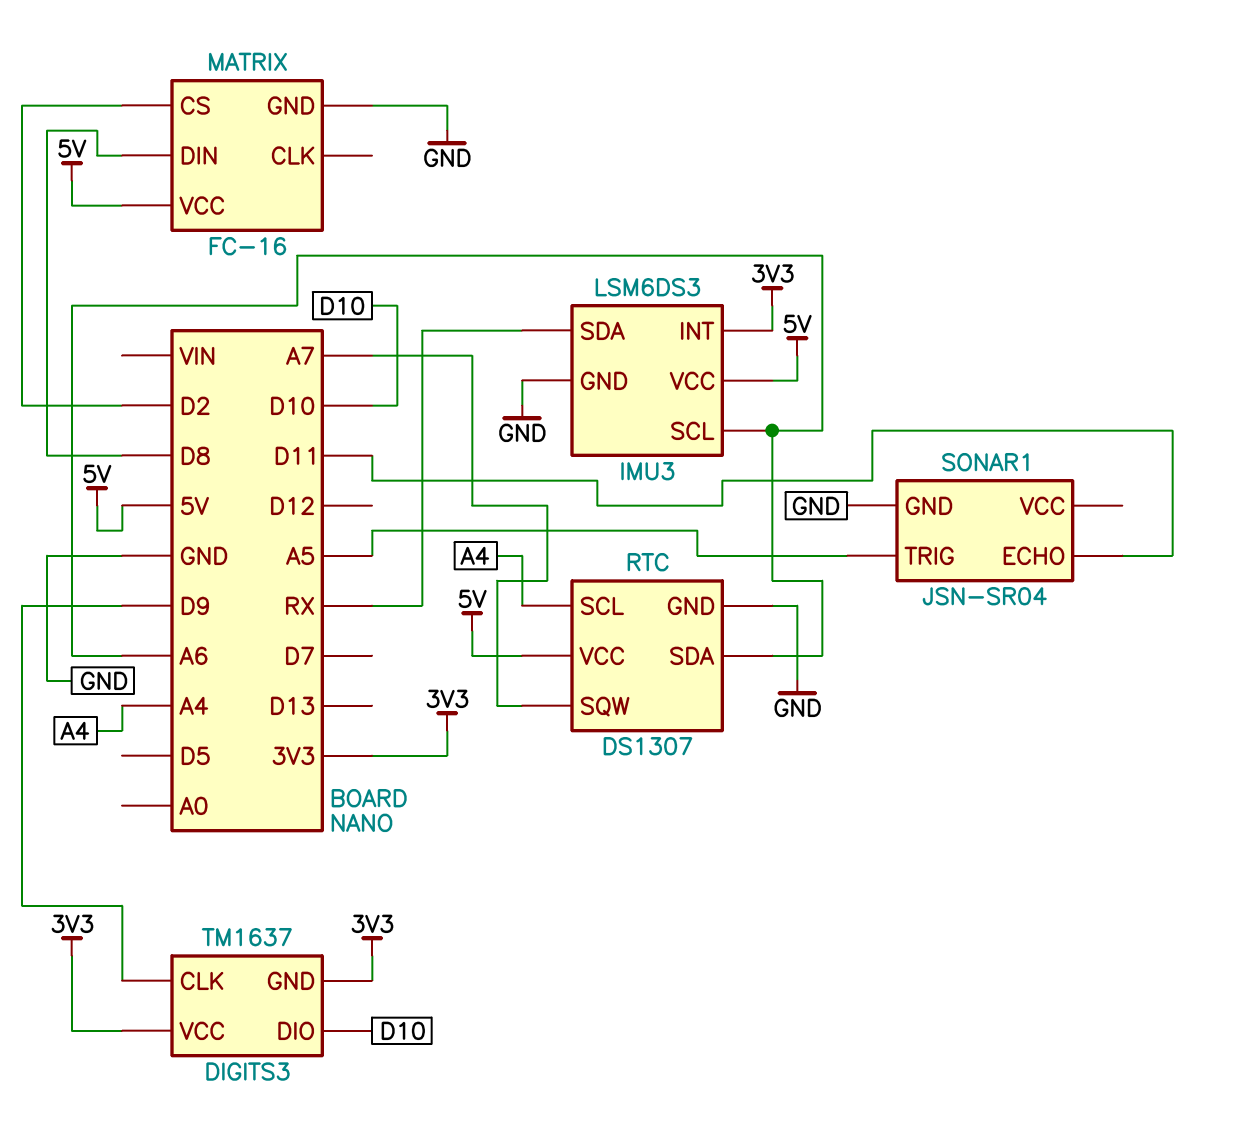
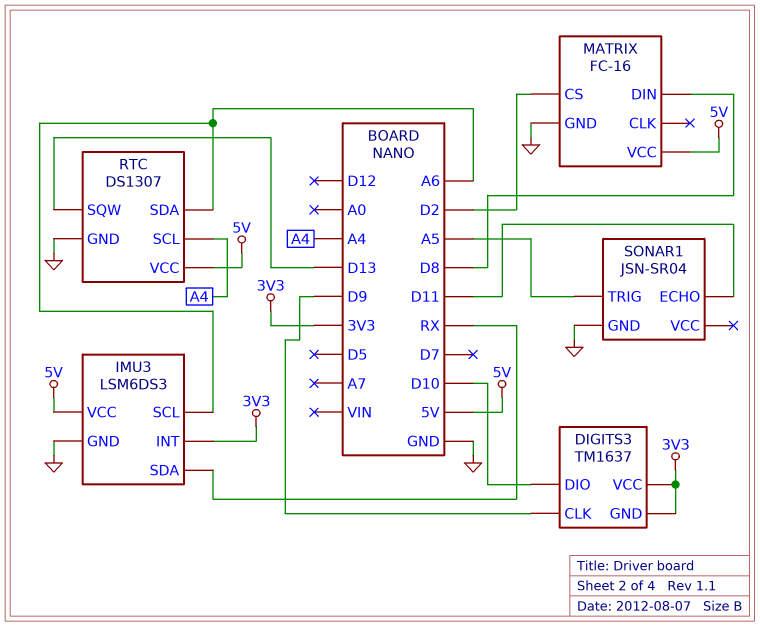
RTC pin SQW: A7 -> D13

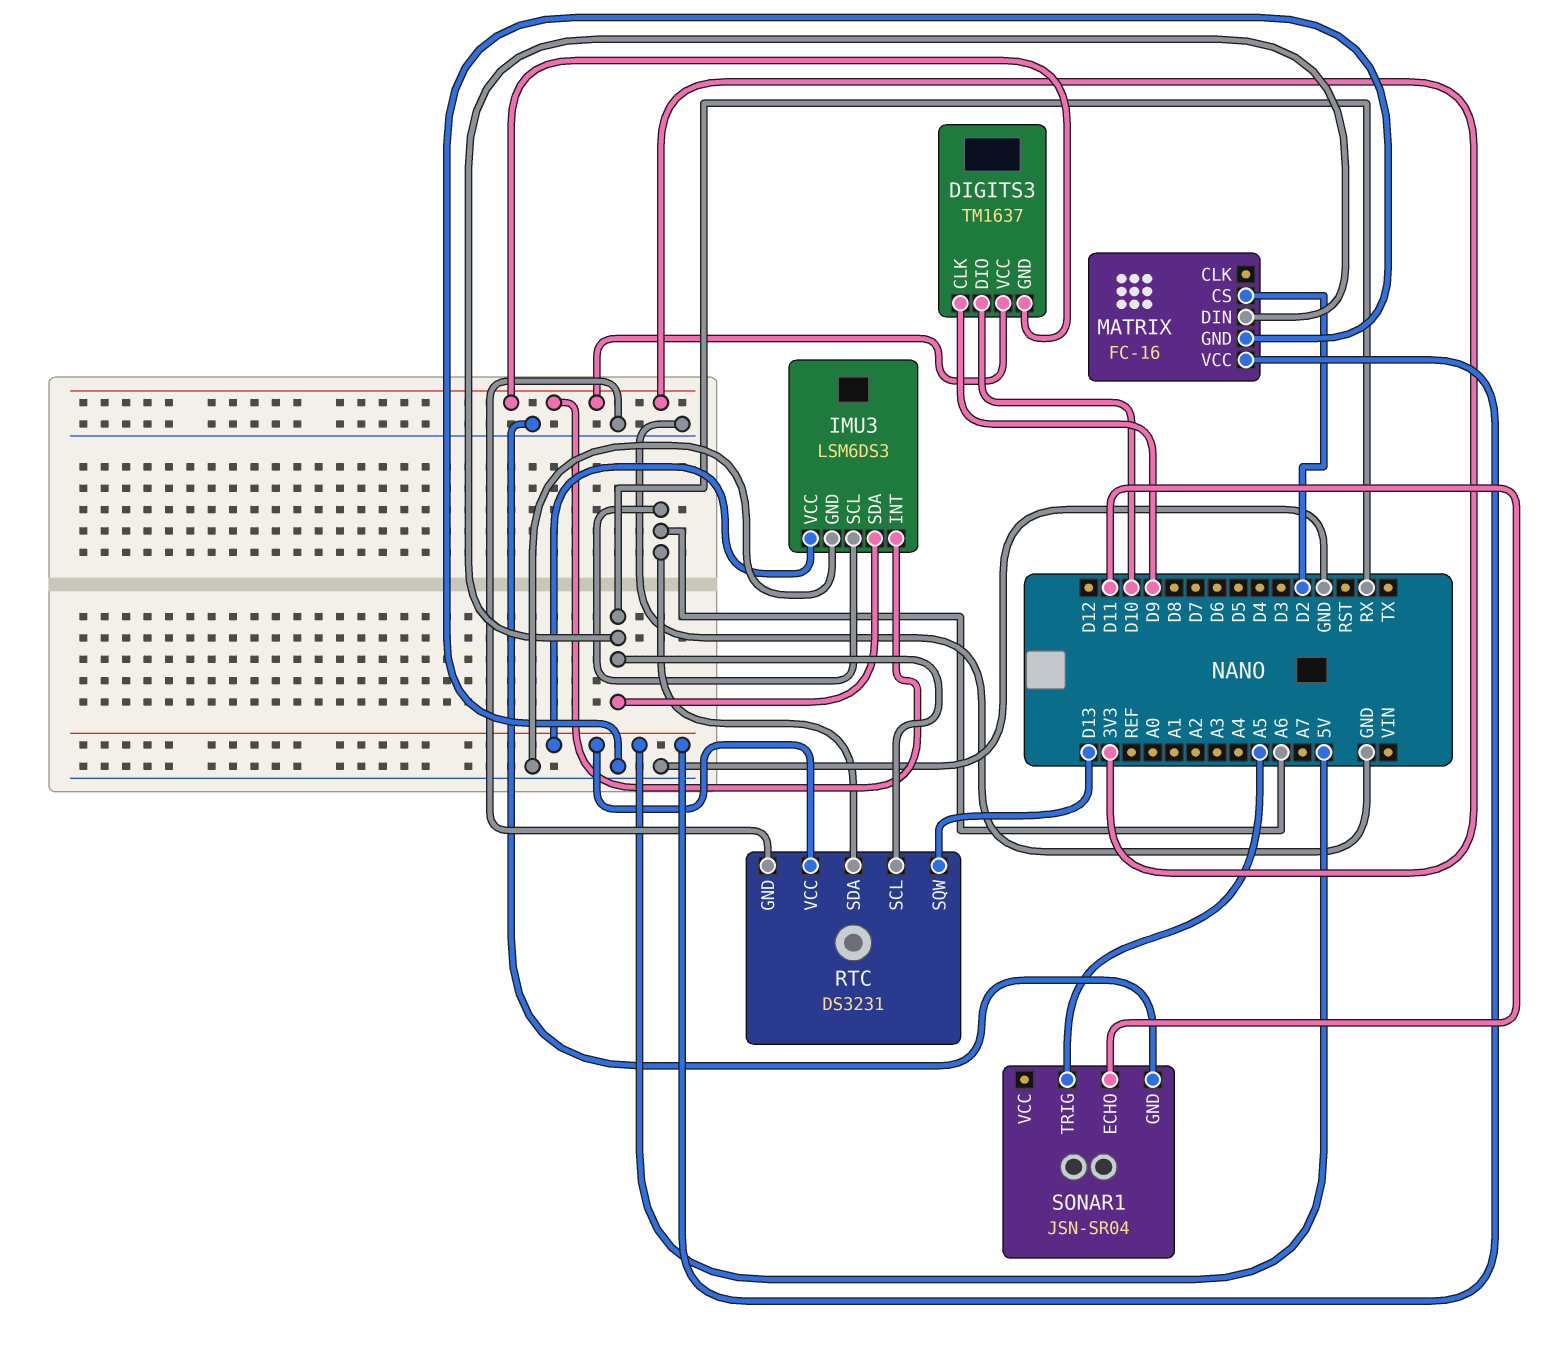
MATRIX pin DIN: D8 -> RX
RTC: DS1307 -> DS3231
RTC pin SCL: A4 -> RX

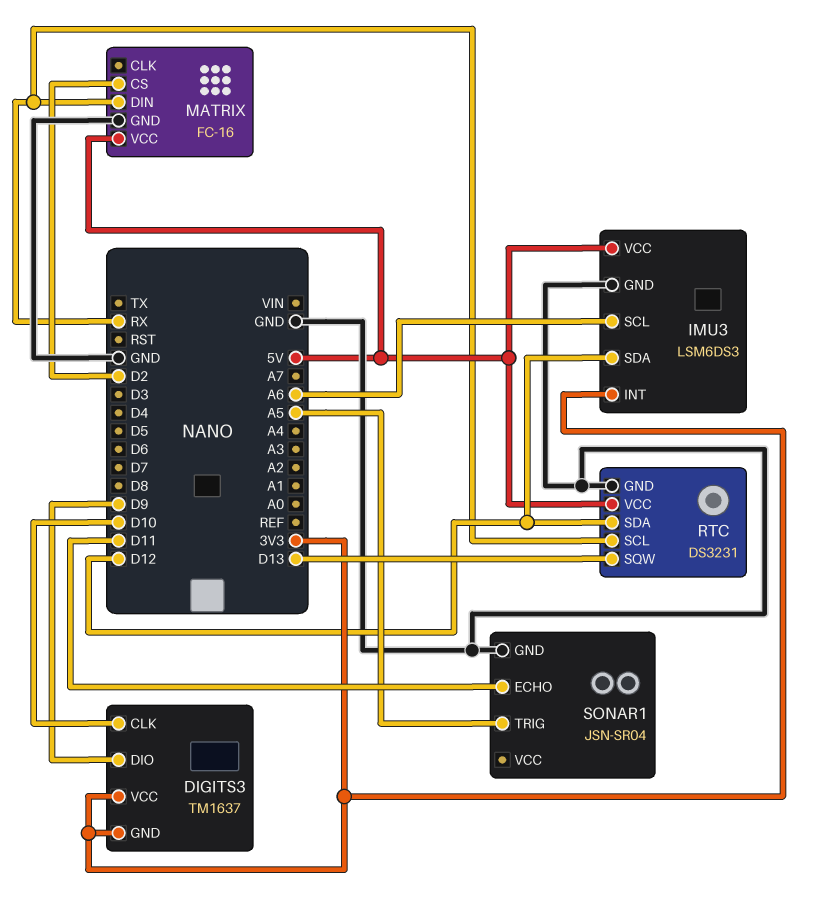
DIGITS3 pin CLK: D9 -> D10
DIGITS3 pin DIO: D10 -> D9
IMU3 pin SDA: RX -> D12
RTC pin SDA: A6 -> D12

